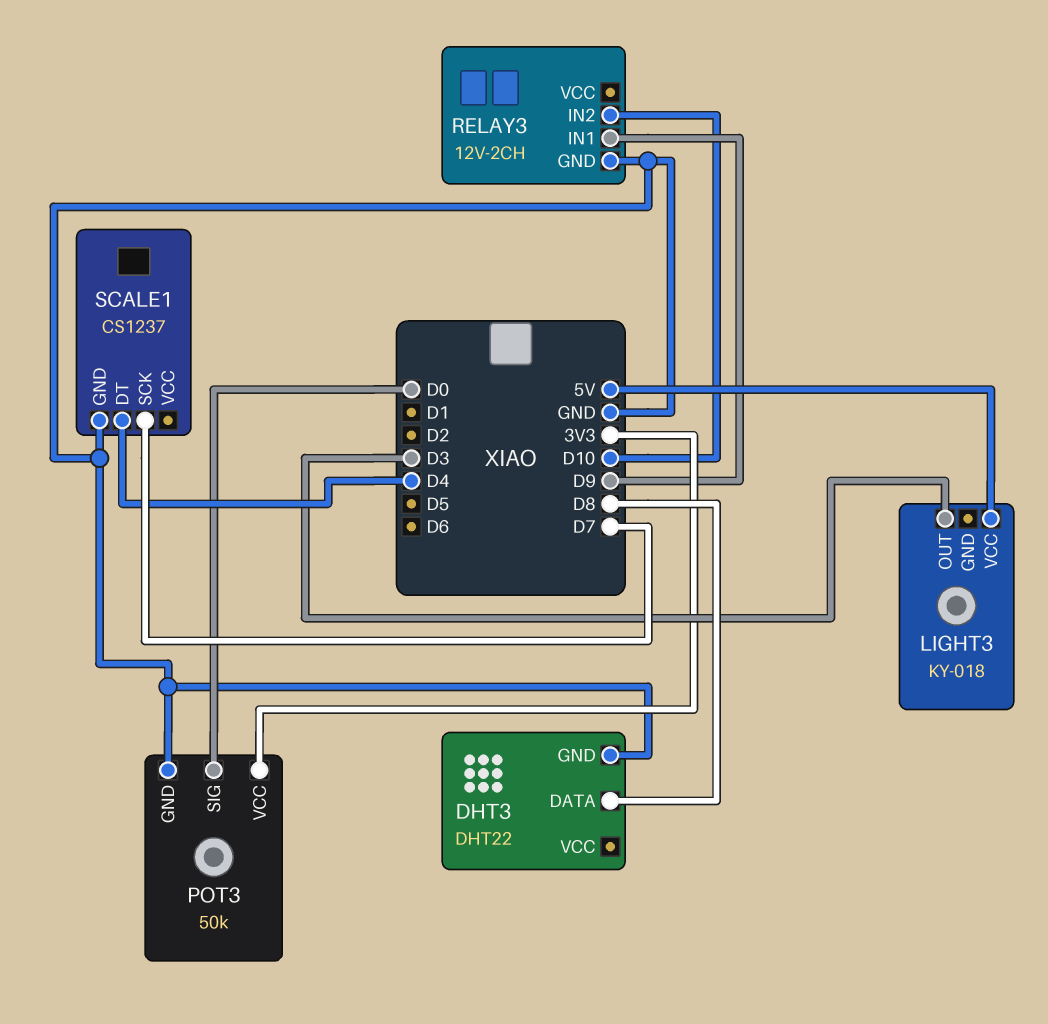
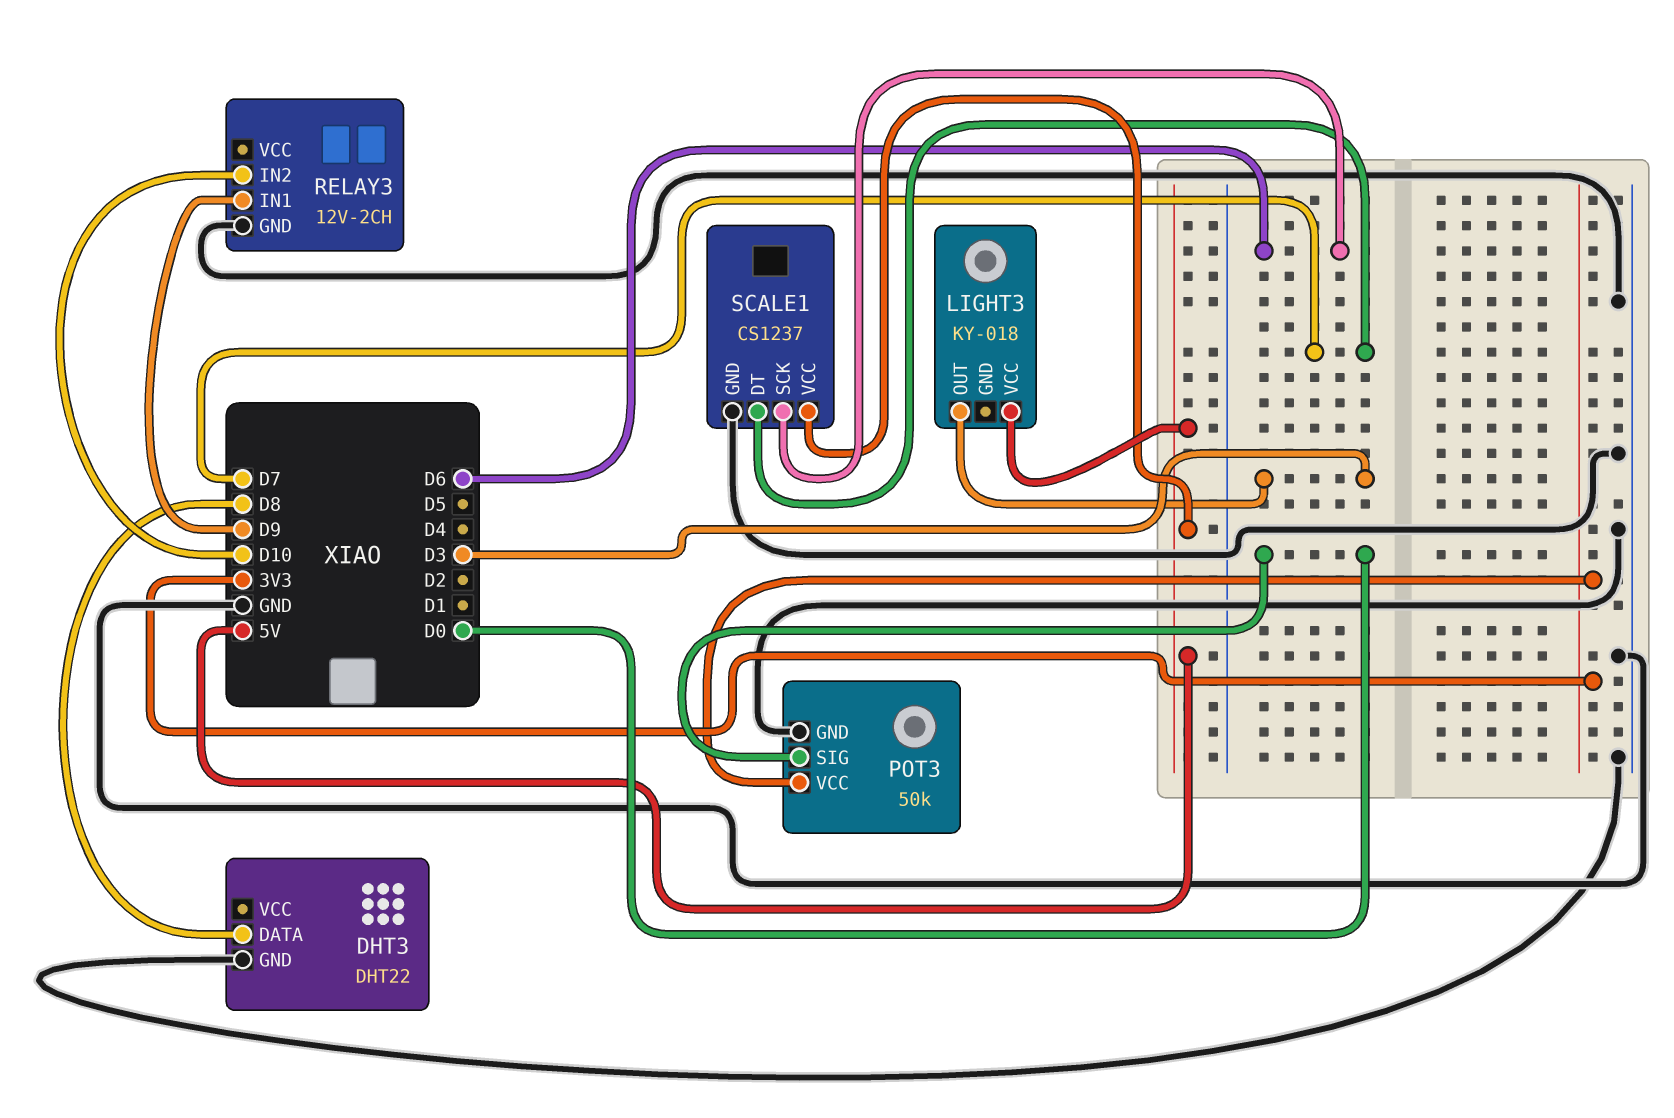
SCALE1 pin DT: D4 -> D7
SCALE1 pin SCK: D7 -> D6
SCALE1 pin VCC: none -> 5V

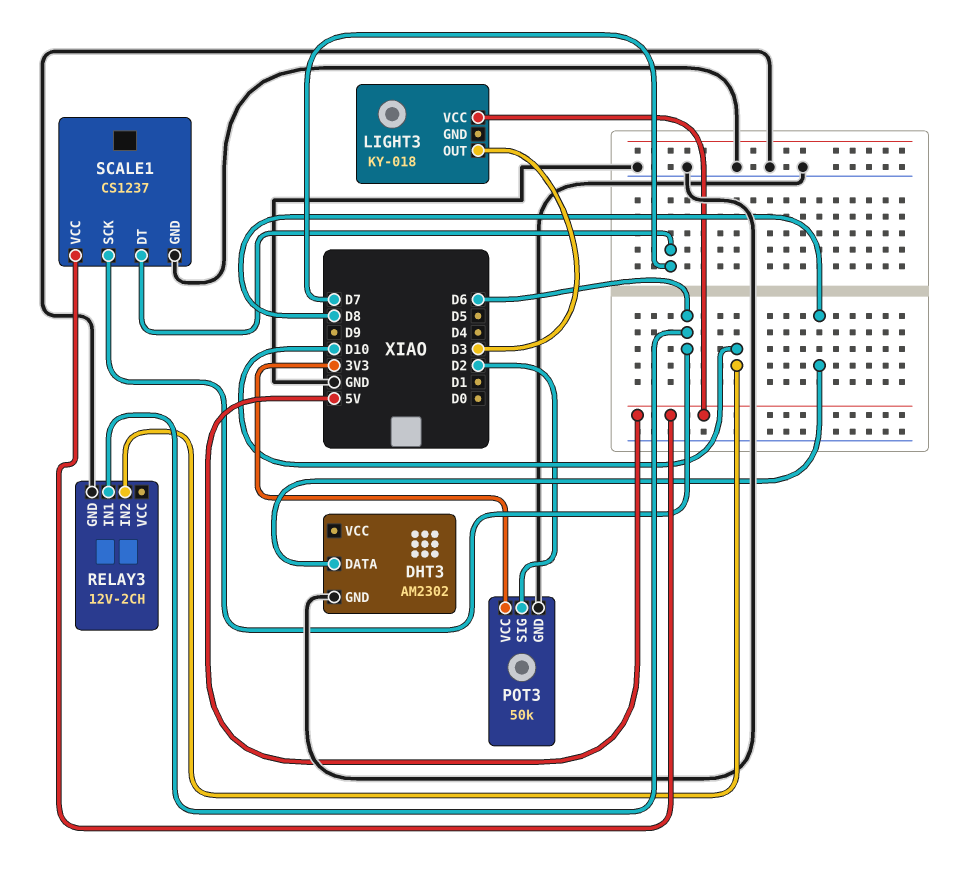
DHT3: DHT22 -> AM2302
POT3 pin SIG: D0 -> D2
RELAY3 pin IN1: D9 -> D6

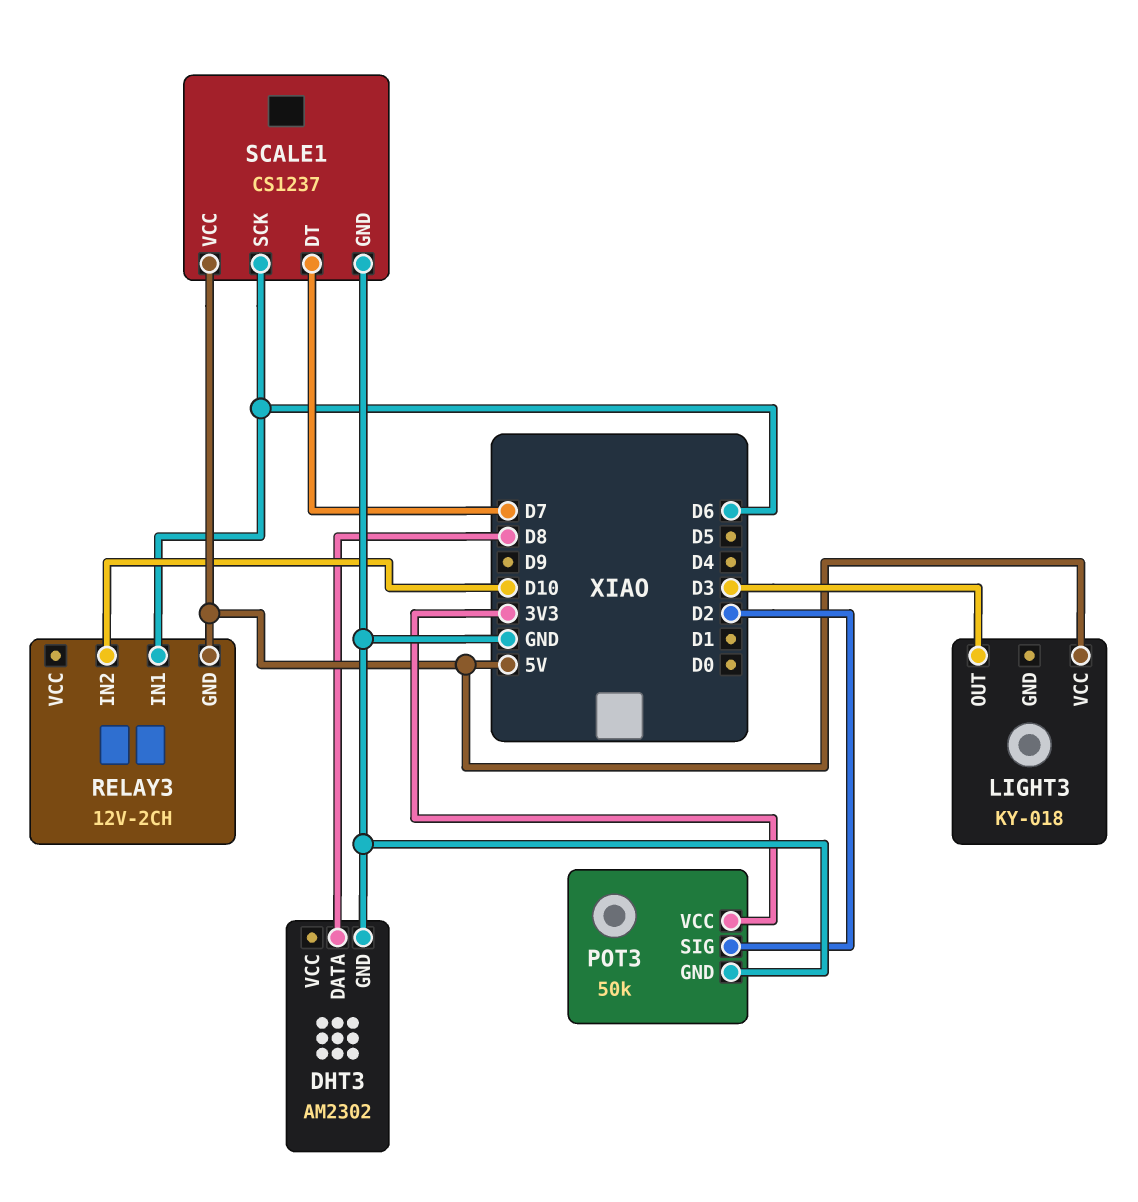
RELAY3 pin GND: GND -> 5V

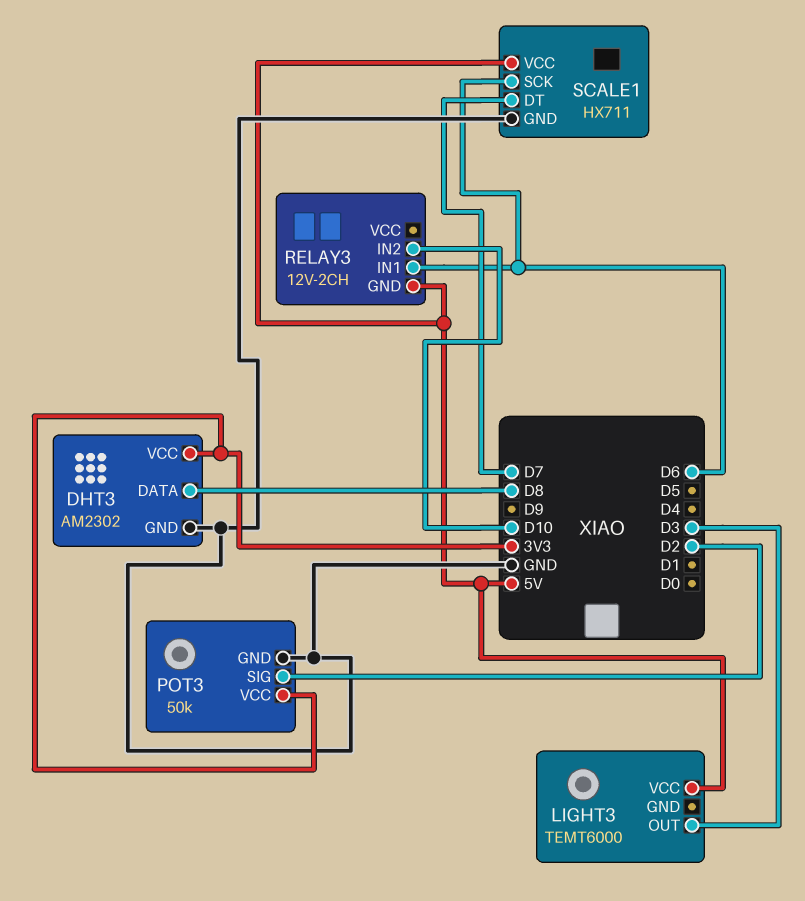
DHT3 pin VCC: none -> 3V3
LIGHT3: KY-018 -> TEMT6000
SCALE1: CS1237 -> HX711

